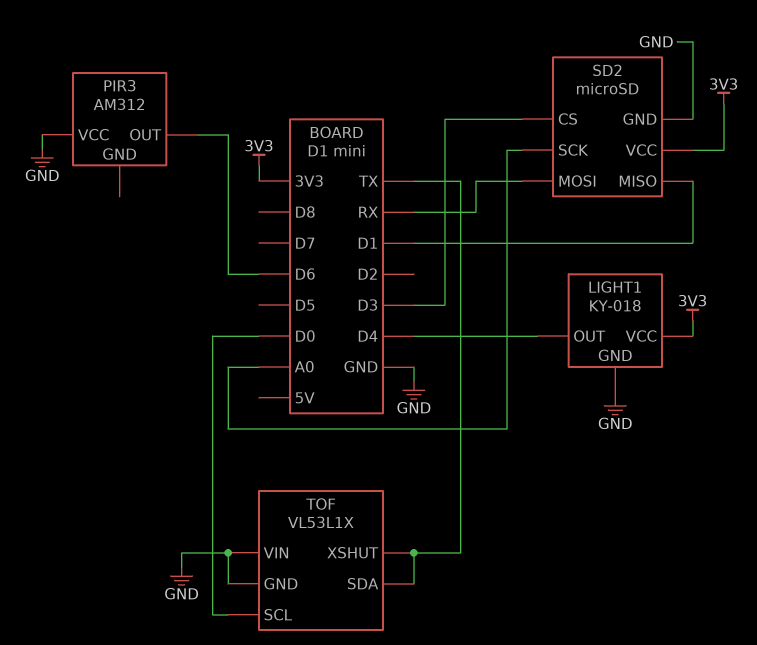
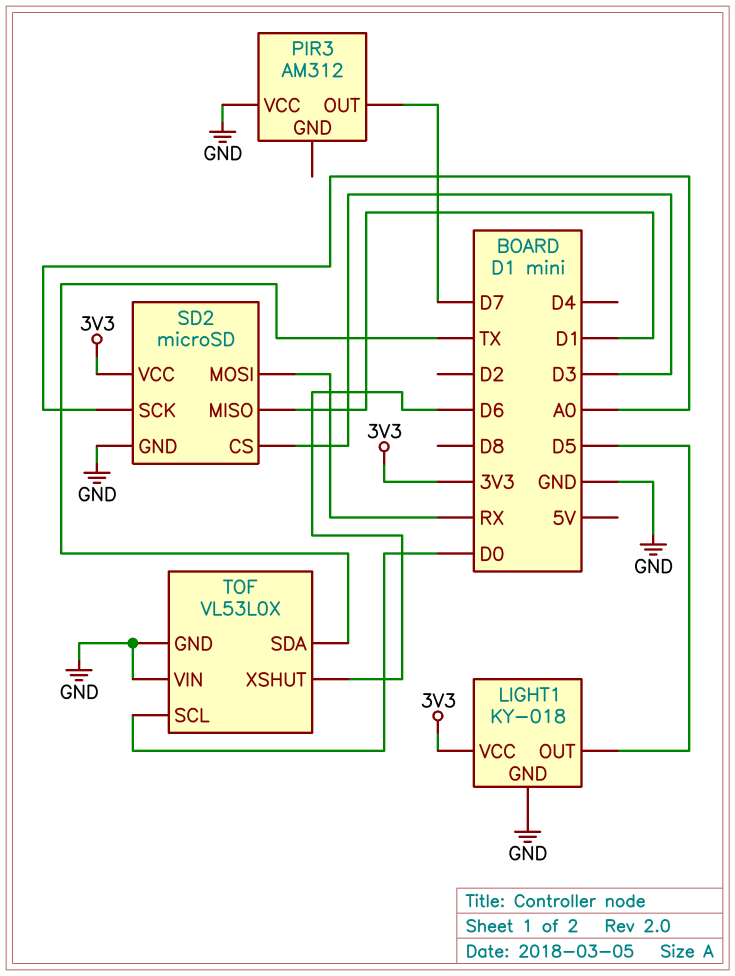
LIGHT1 pin OUT: D4 -> D5
PIR3 pin OUT: D6 -> D7
TOF: VL53L1X -> VL53L0X
TOF pin XSHUT: TX -> D6

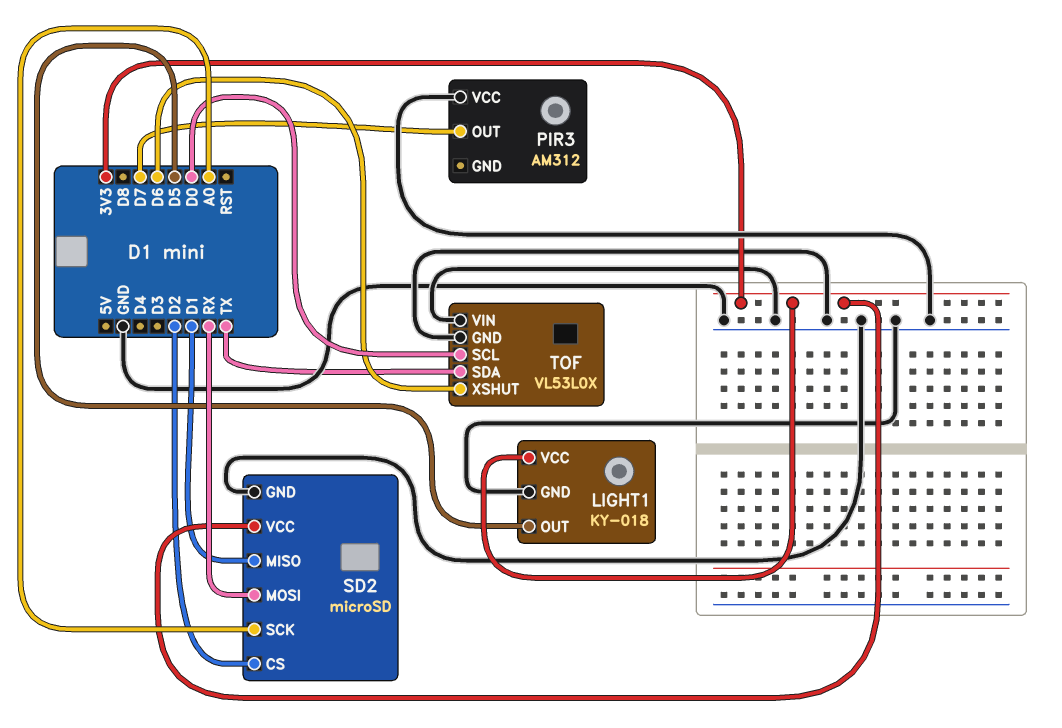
SD2 pin CS: D3 -> D2

